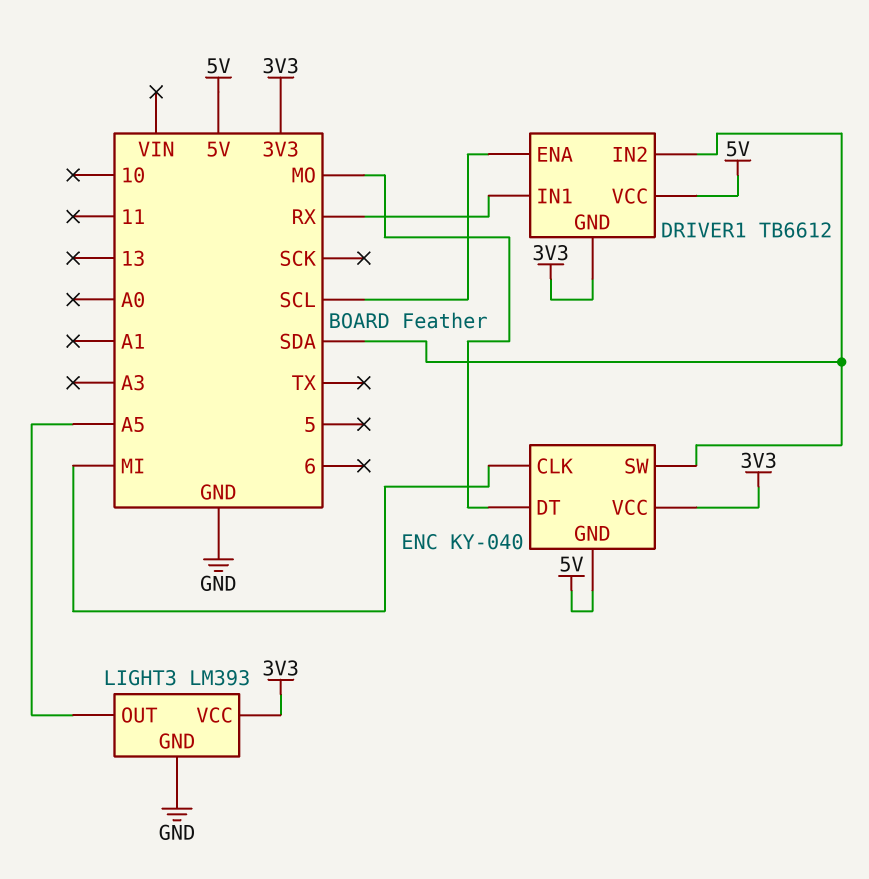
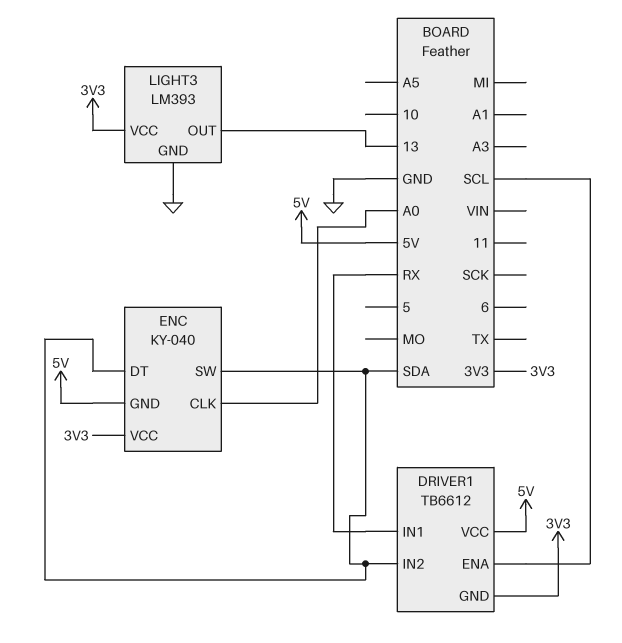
ENC pin CLK: MI -> A0
ENC pin DT: MO -> SDA
LIGHT3 pin OUT: A5 -> 13

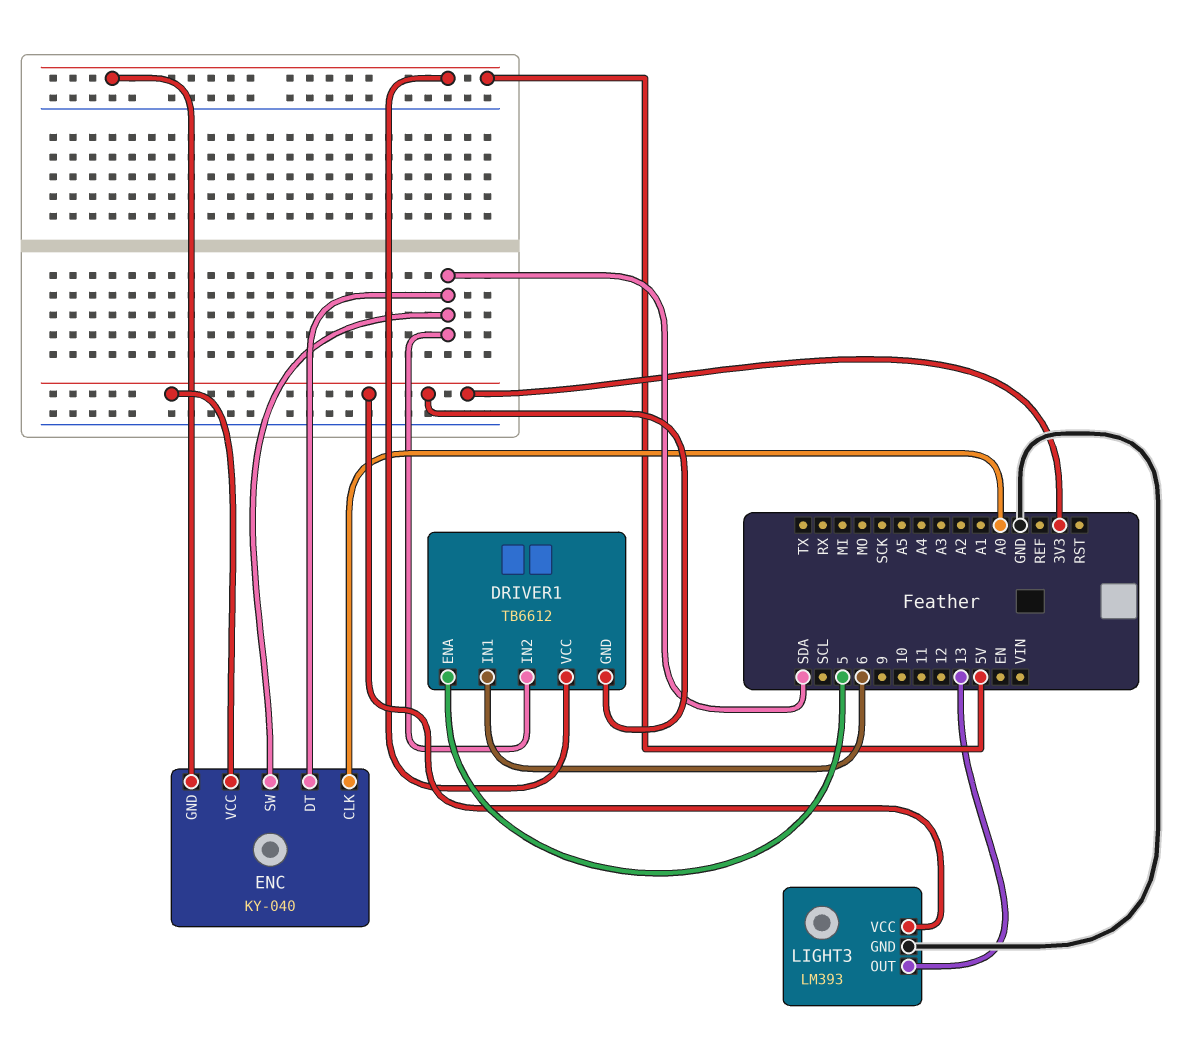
DRIVER1 pin ENA: SCL -> 5
DRIVER1 pin IN1: RX -> 6

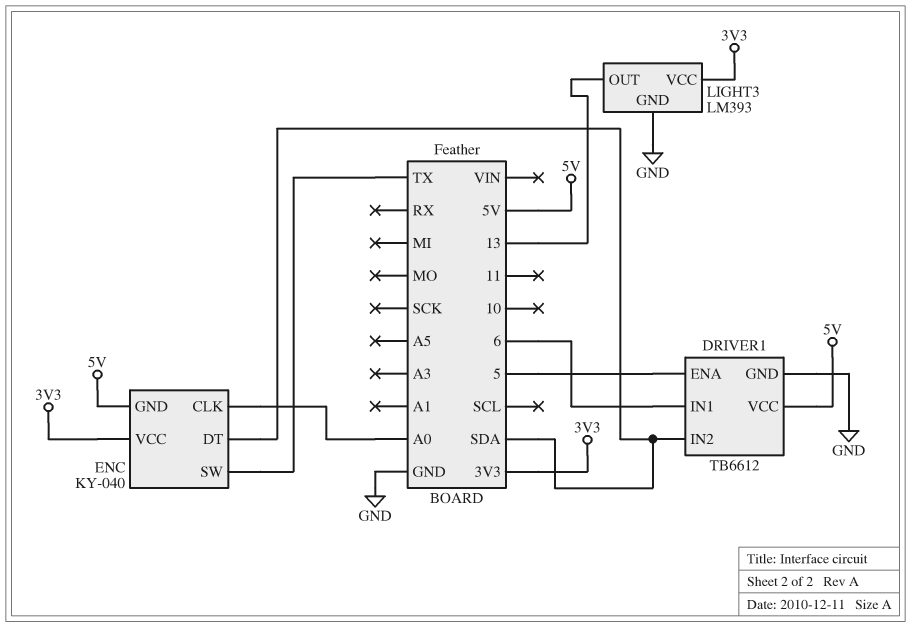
DRIVER1 pin GND: 3V3 -> GND
ENC pin SW: SDA -> TX

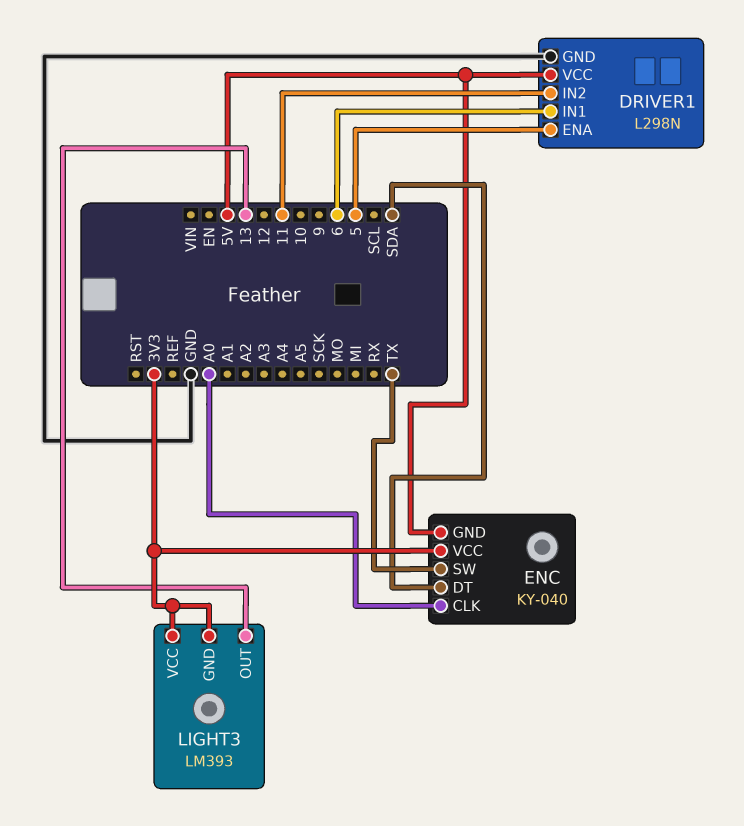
DRIVER1: TB6612 -> L298N
DRIVER1 pin IN2: SDA -> 11
LIGHT3 pin GND: GND -> 3V3

